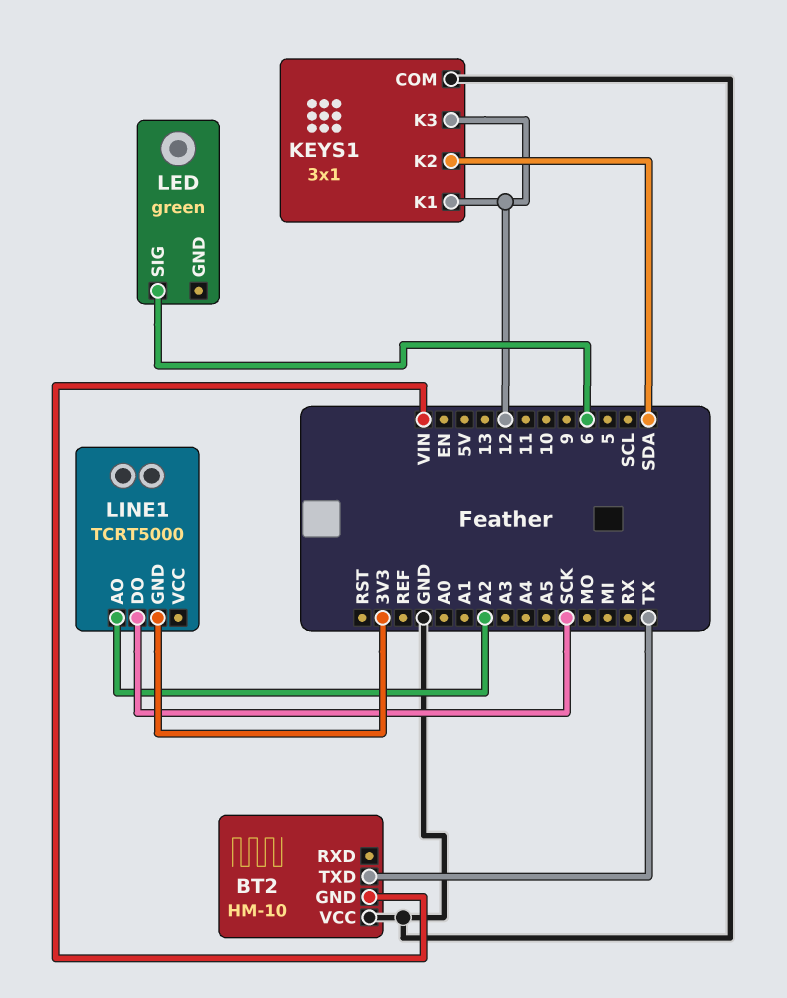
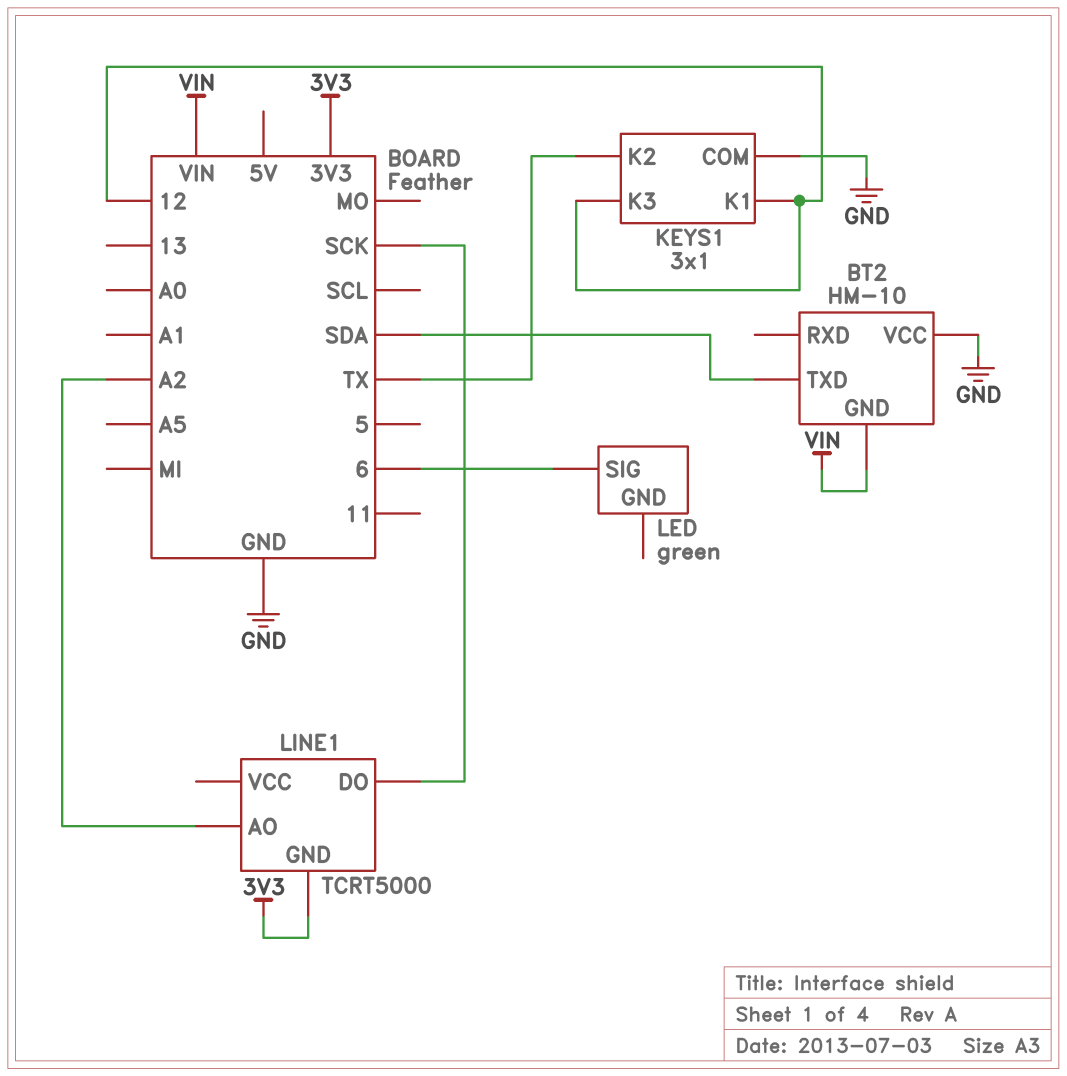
BT2 pin TXD: TX -> SDA
KEYS1 pin K2: SDA -> TX

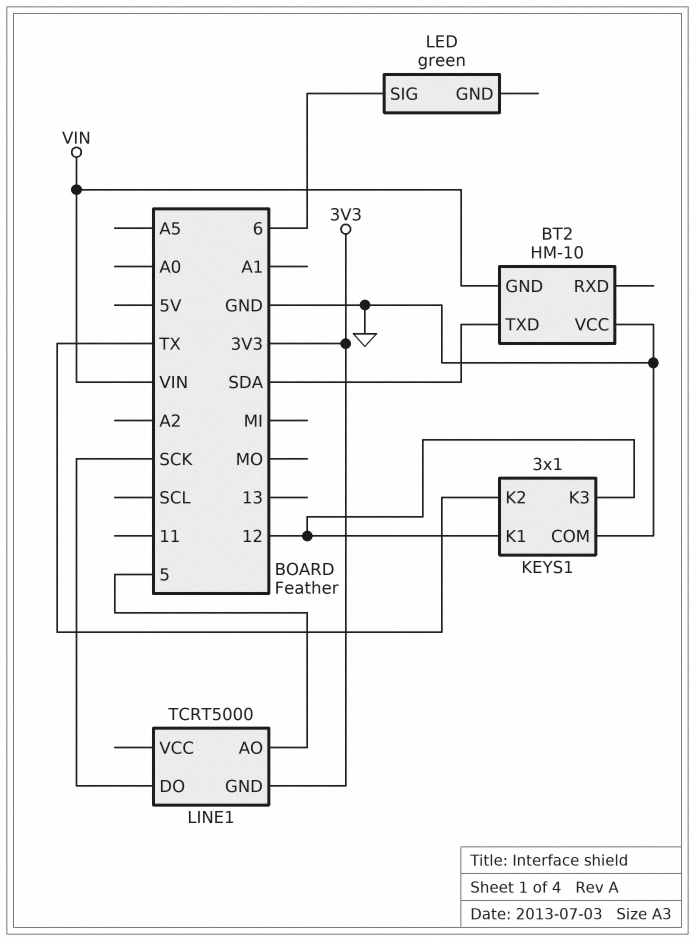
LINE1 pin AO: A2 -> 5

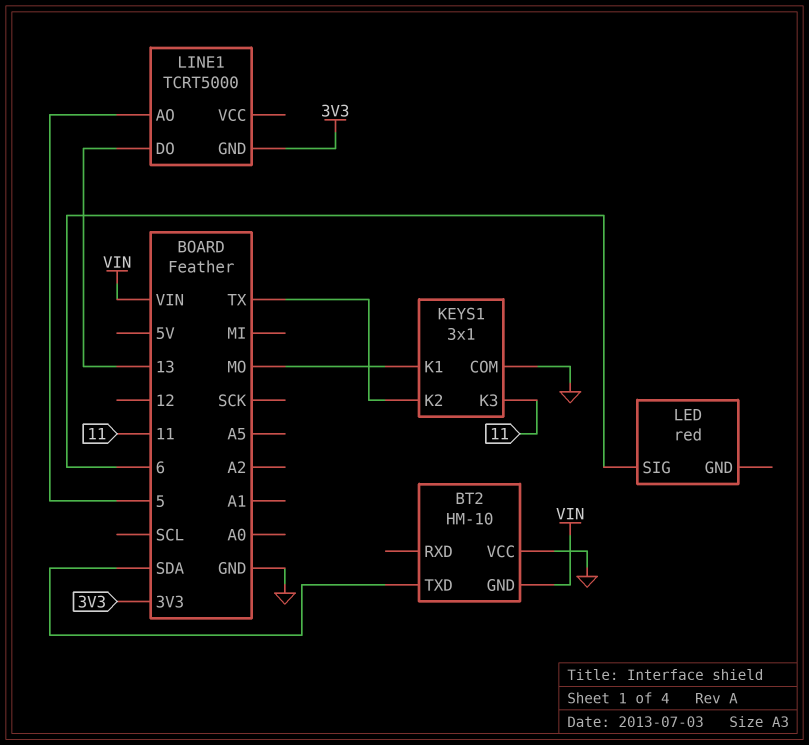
KEYS1 pin K1: 12 -> MO
KEYS1 pin K3: 12 -> 11
LED: green -> red
LINE1 pin DO: SCK -> 13

